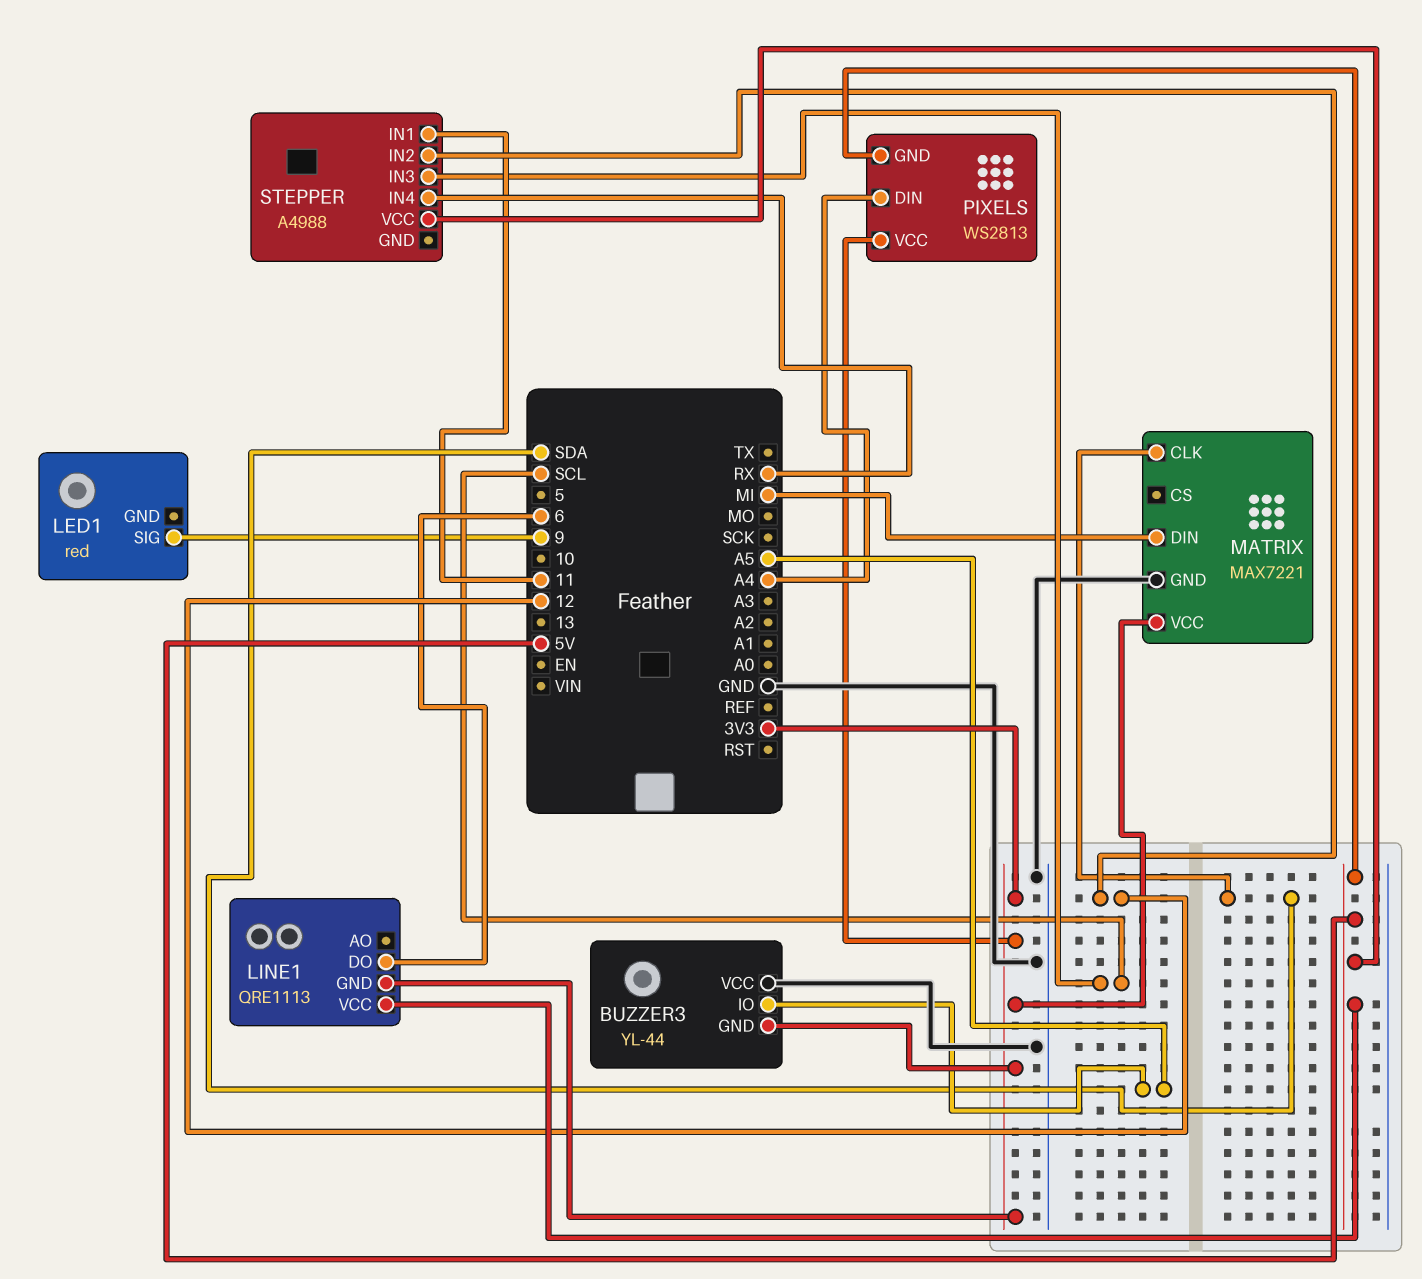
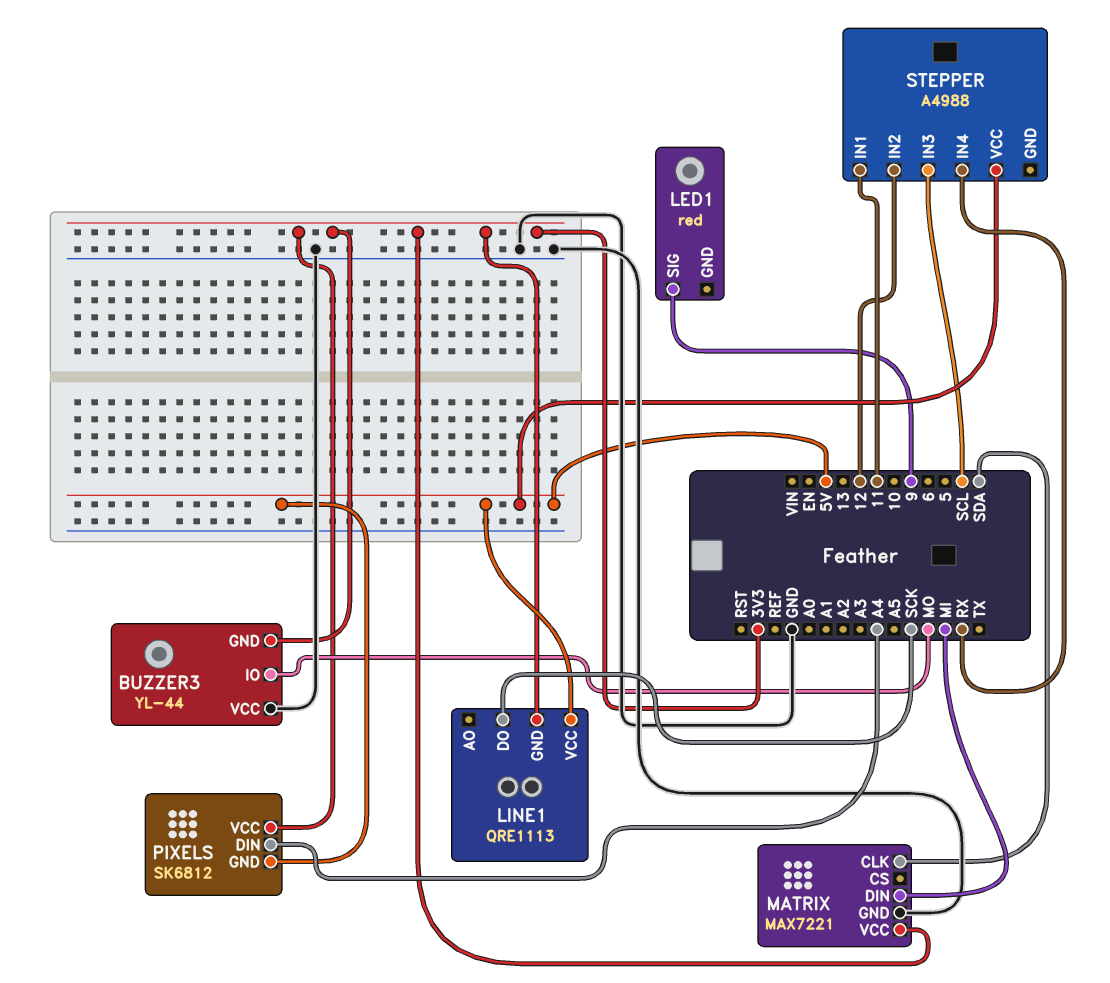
BUZZER3 pin IO: A5 -> MO
LINE1 pin DO: 6 -> SCK
PIXELS: WS2813 -> SK6812

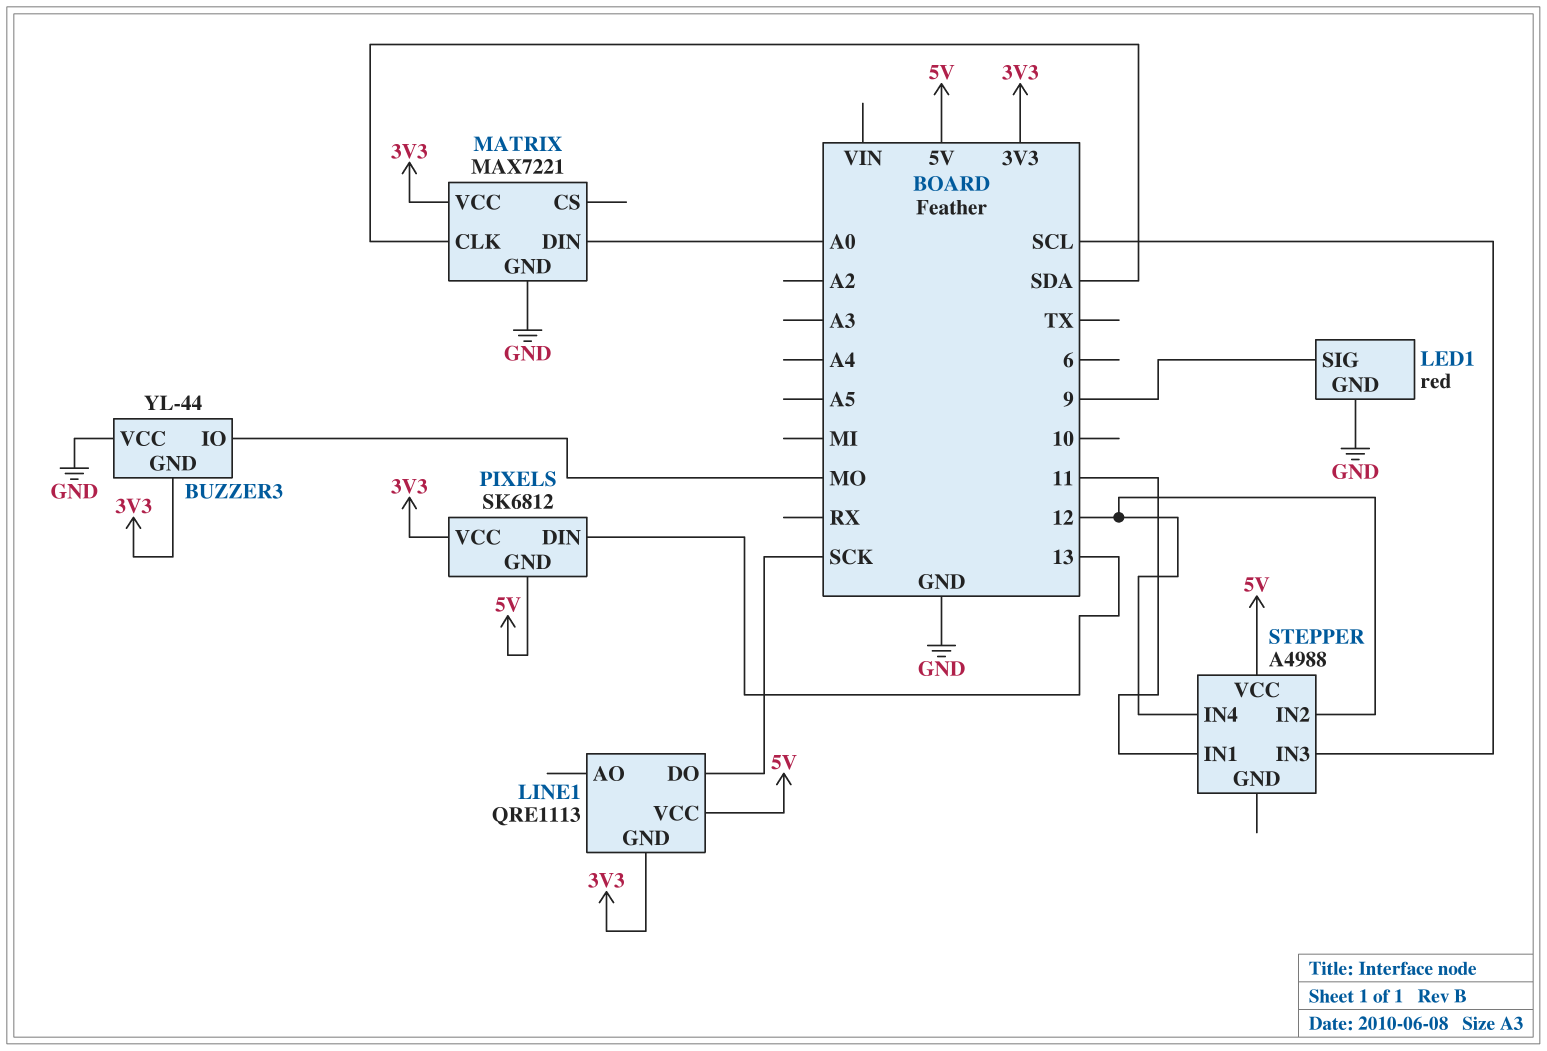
LED1 pin GND: none -> GND
MATRIX pin DIN: MI -> A0
PIXELS pin DIN: A4 -> 13
STEPPER pin IN4: RX -> 12

